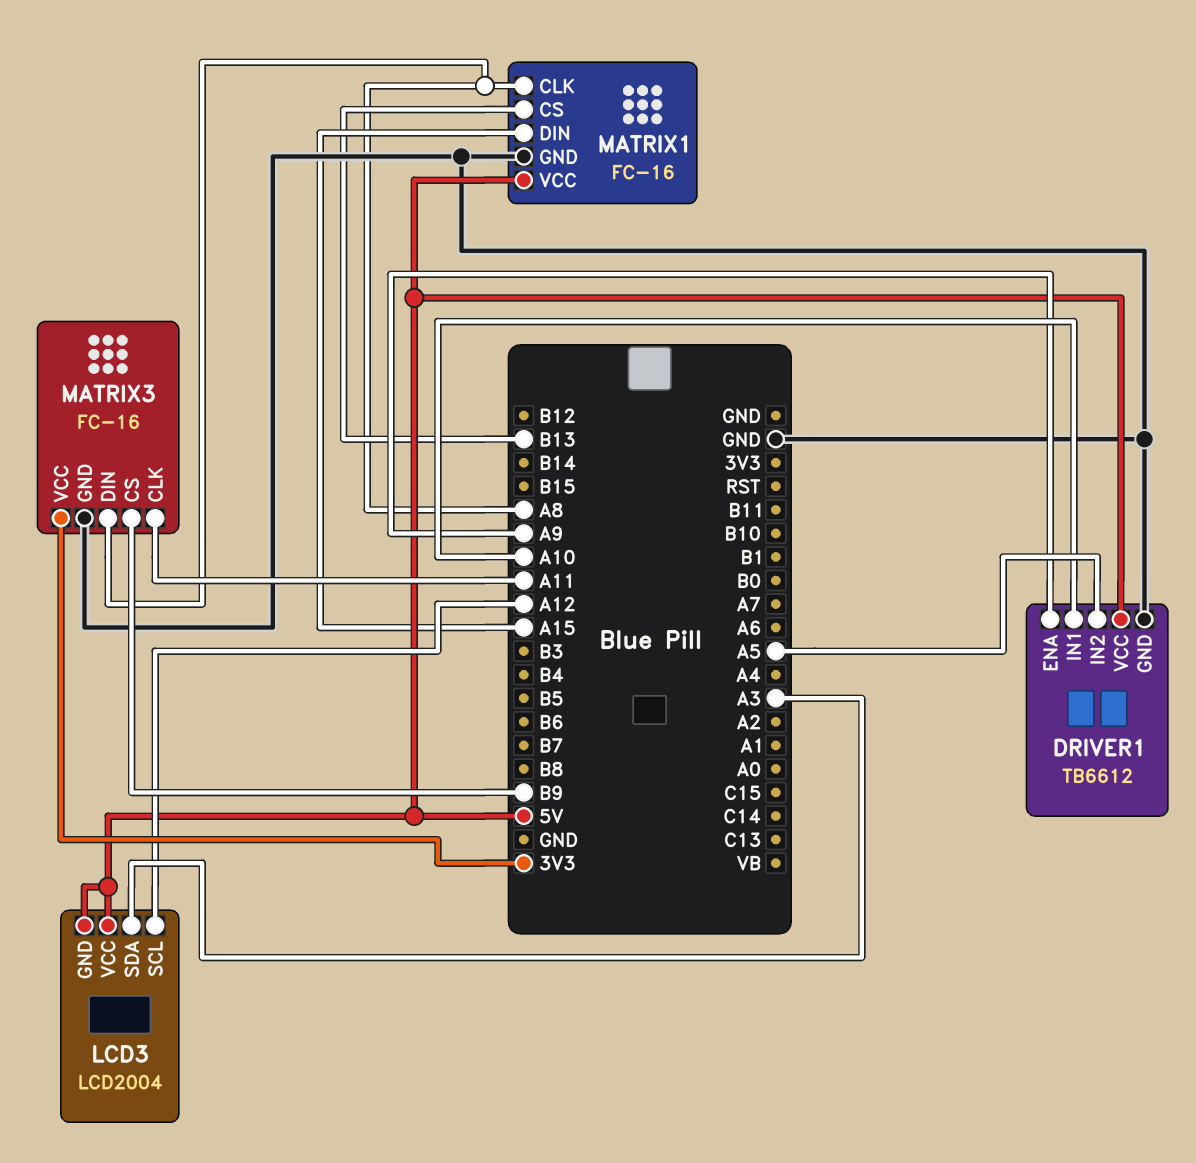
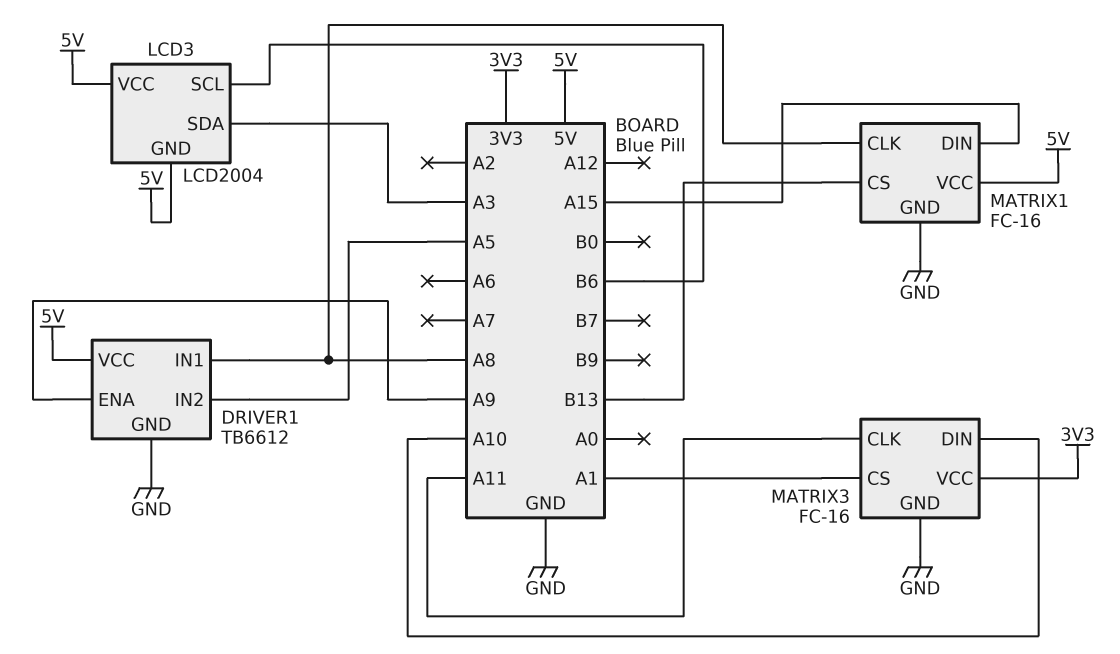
DRIVER1 pin IN1: A10 -> A8
LCD3 pin SCL: A12 -> B6
MATRIX3 pin CS: B9 -> A1
MATRIX3 pin DIN: A8 -> A10

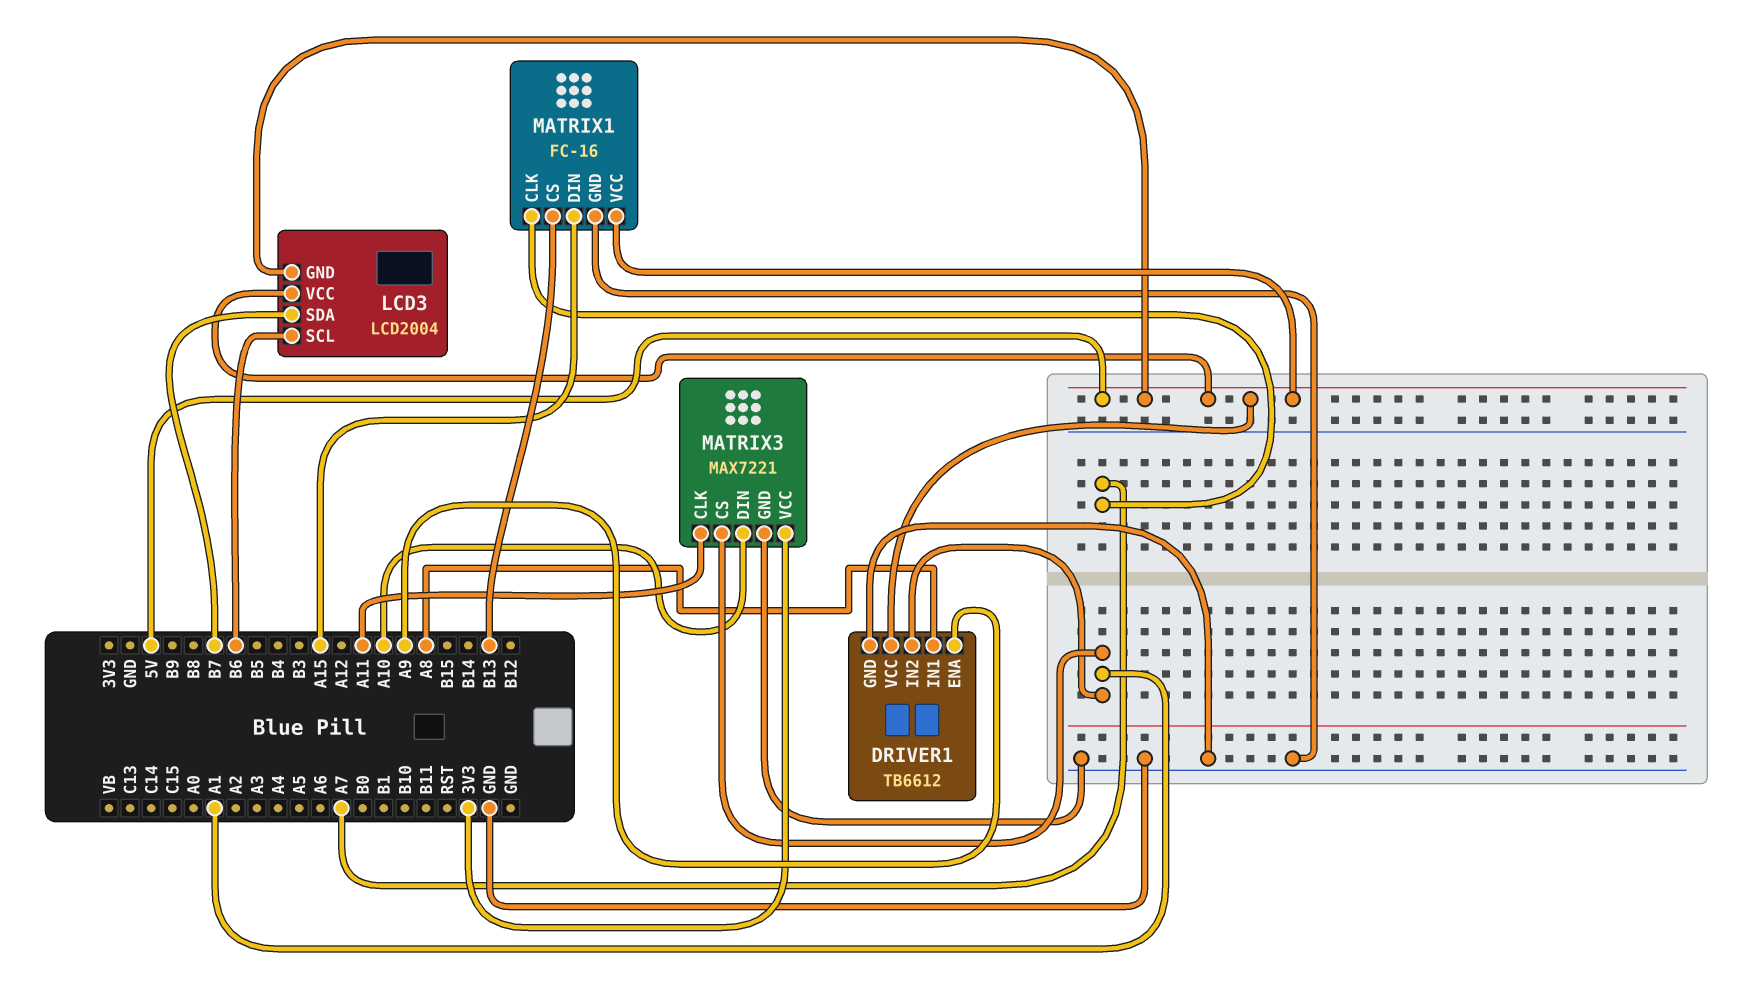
DRIVER1 pin IN2: A5 -> A1
LCD3 pin SDA: A3 -> B7
MATRIX1 pin CLK: A8 -> A7
MATRIX3: FC-16 -> MAX7221

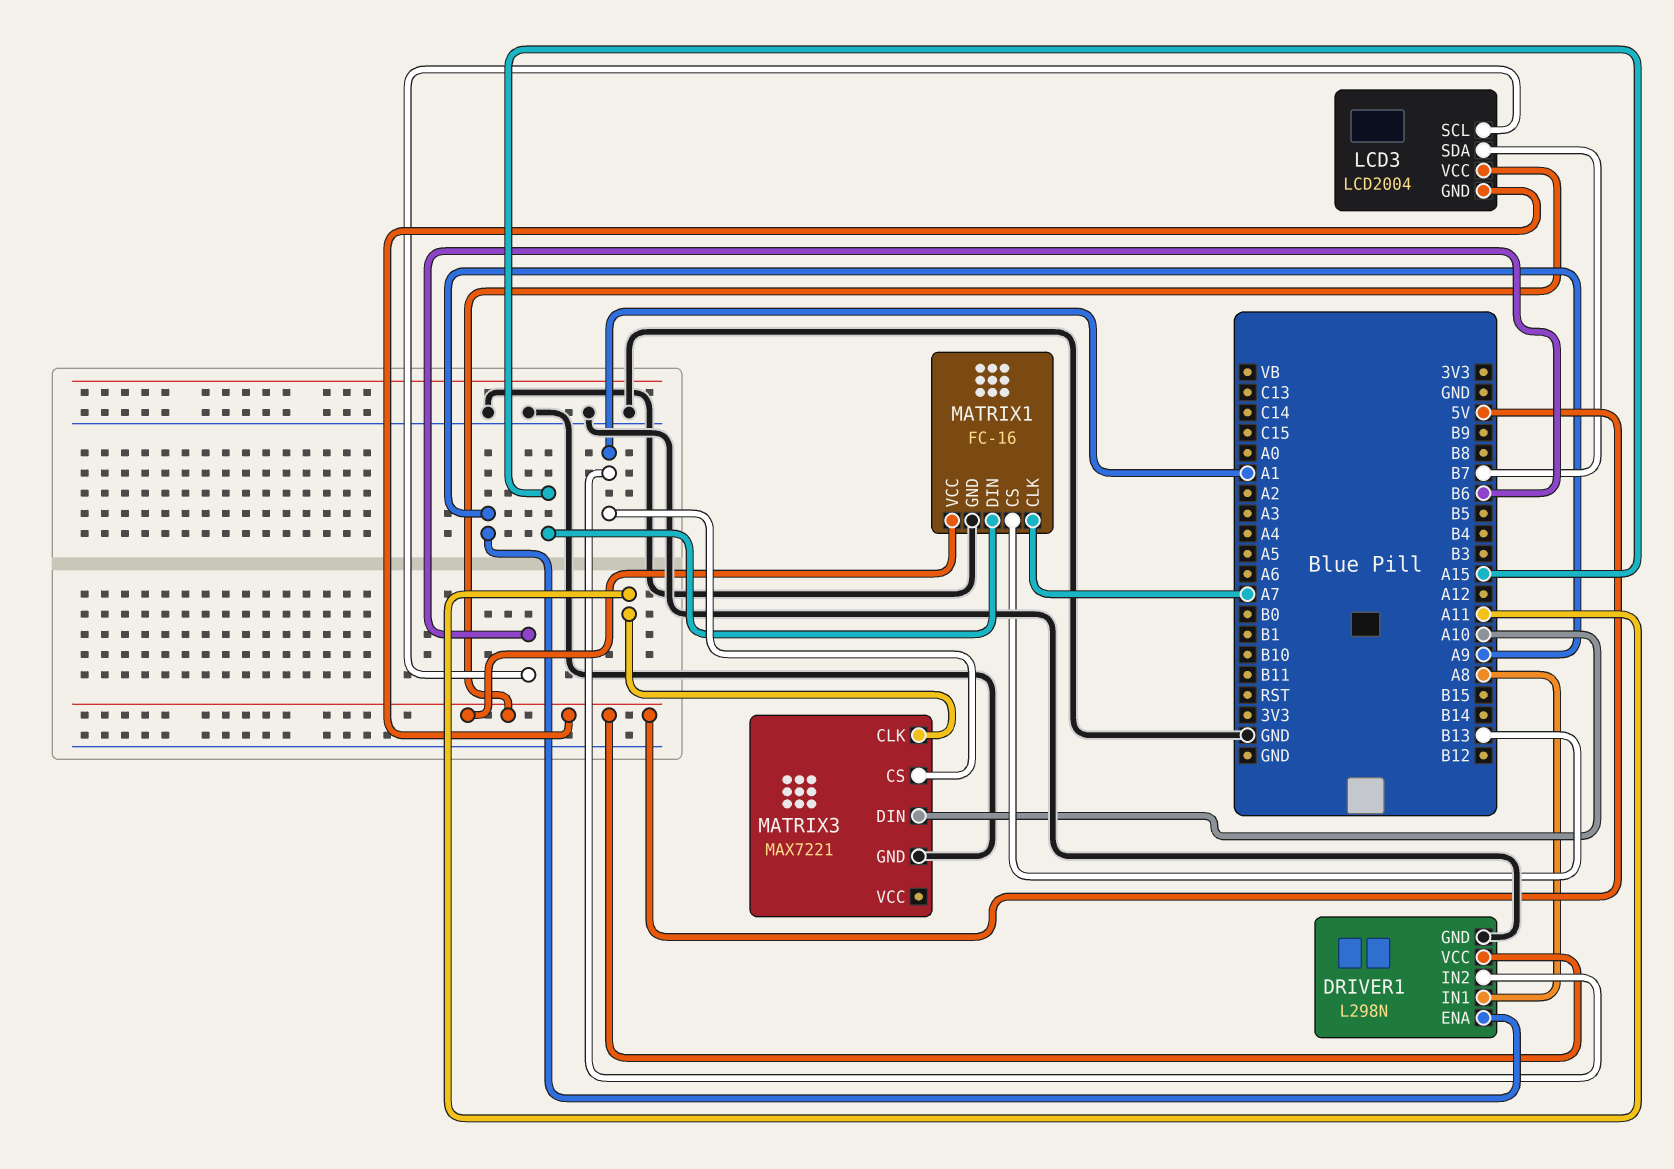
DRIVER1: TB6612 -> L298N
MATRIX3 pin VCC: 3V3 -> none

